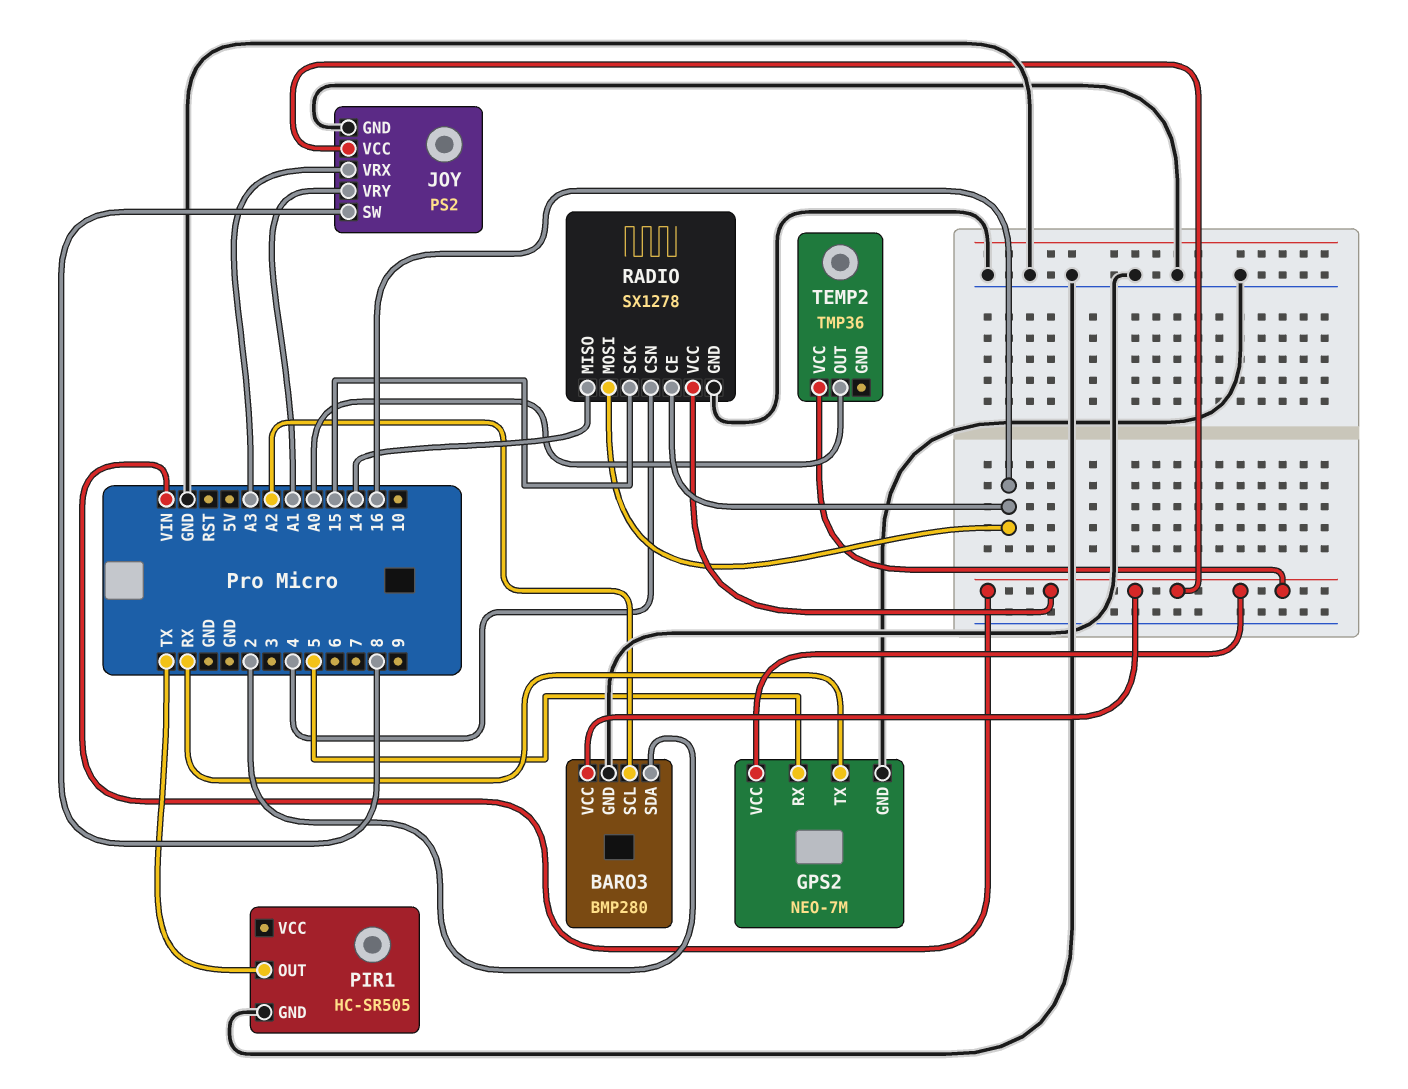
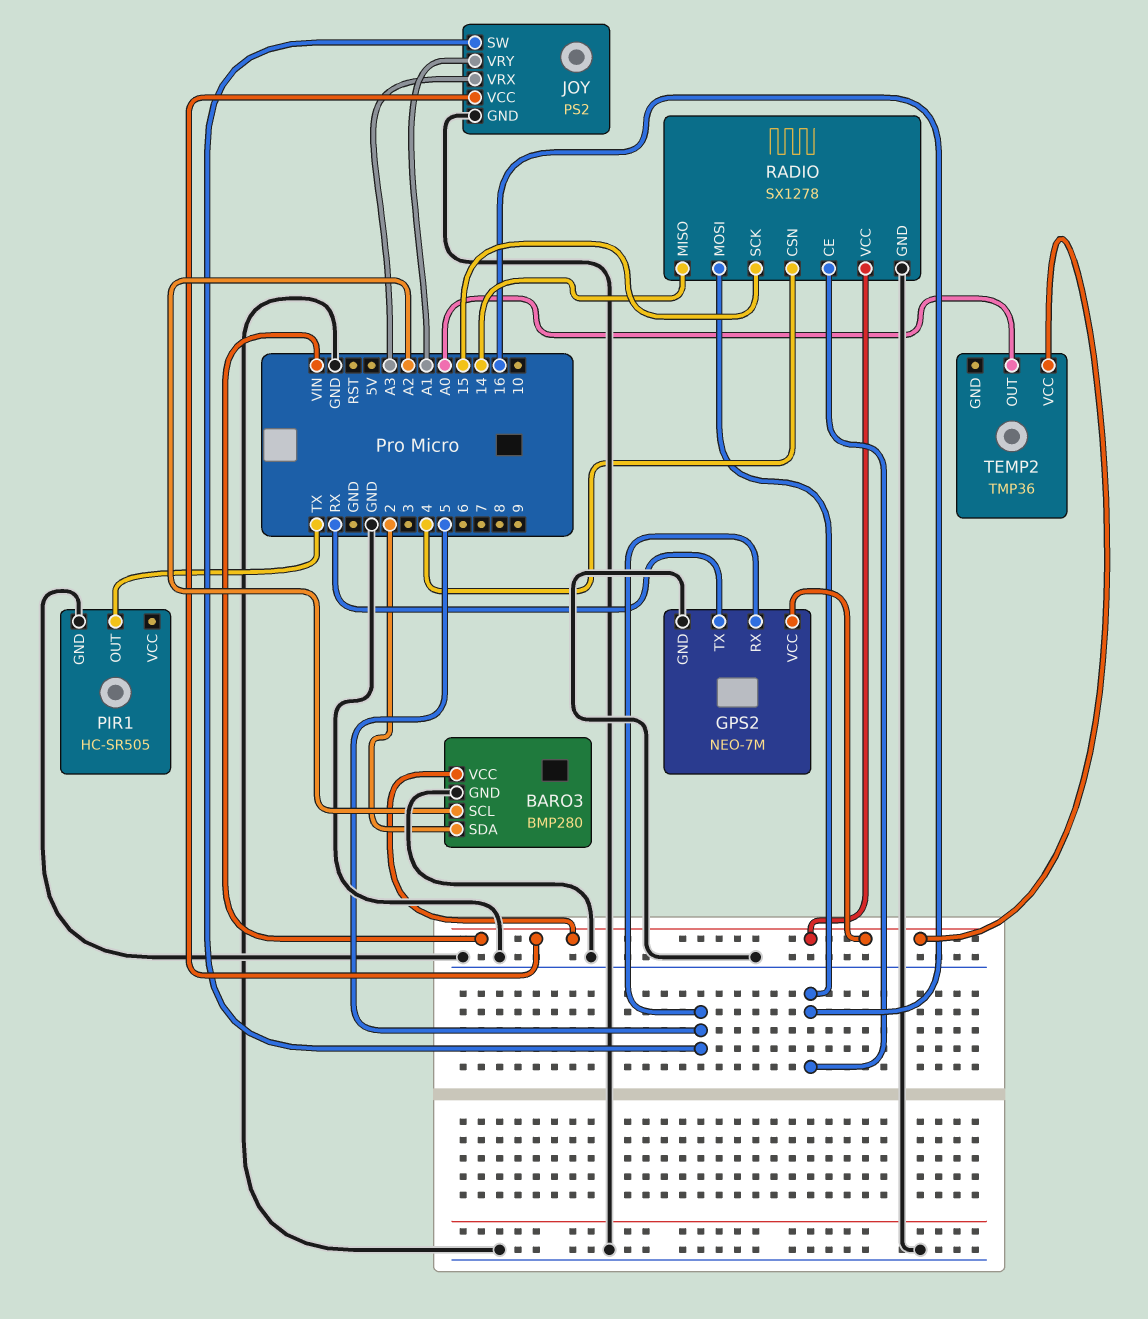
JOY pin SW: 8 -> 5

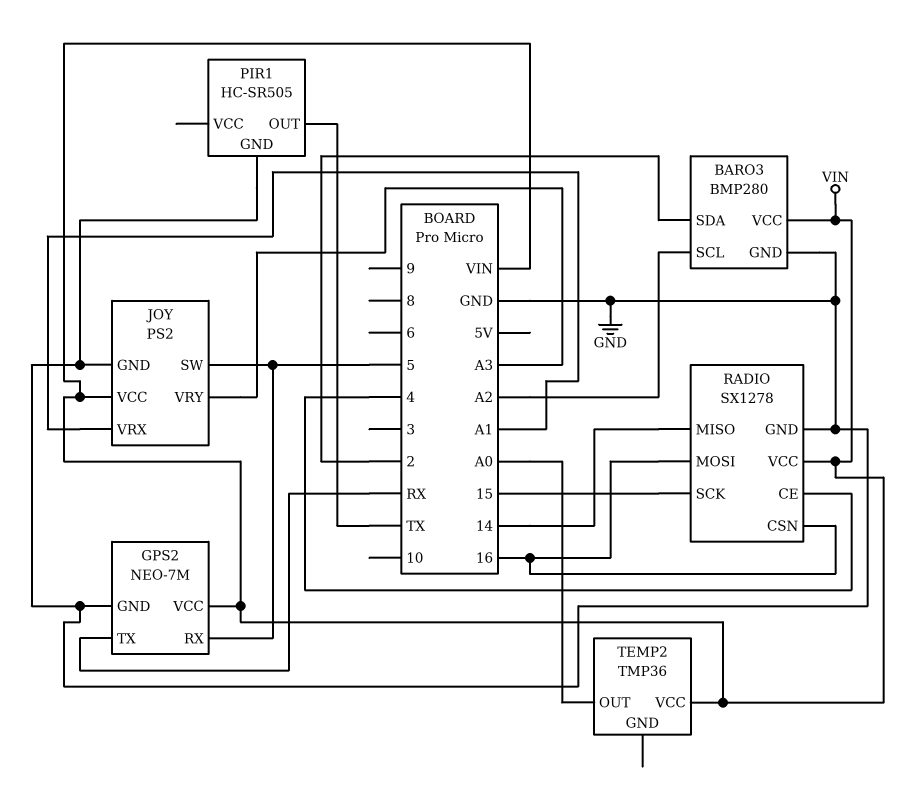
JOY pin VRX: A3 -> A1
JOY pin VRY: A1 -> A3
RADIO pin CE: 16 -> 4
RADIO pin CSN: 4 -> 16

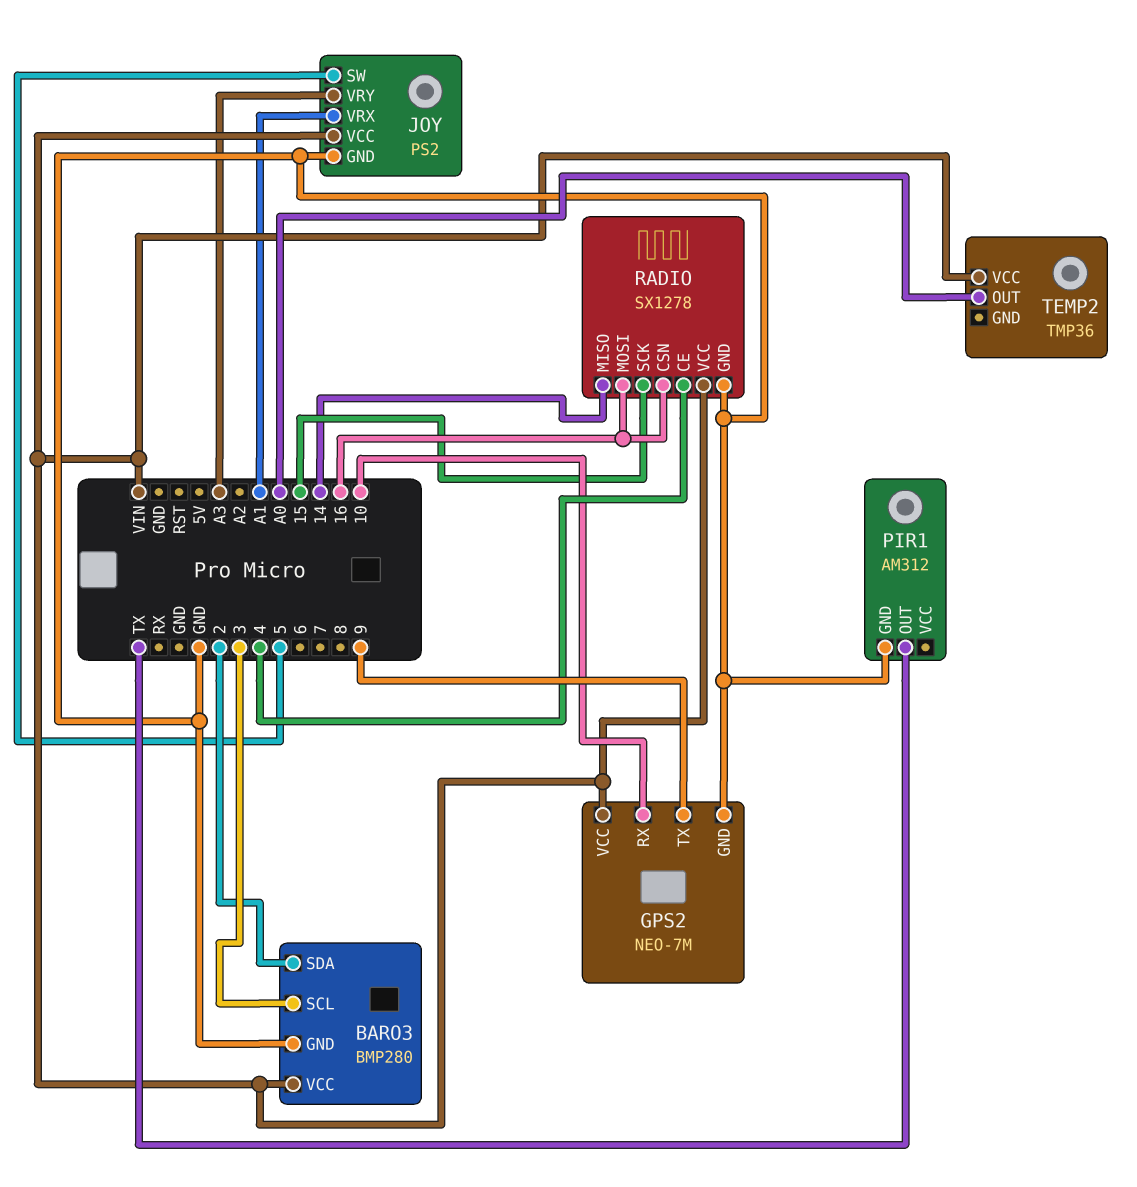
BARO3 pin SCL: A2 -> 3
GPS2 pin RX: 5 -> 10
GPS2 pin TX: RX -> 9
PIR1: HC-SR505 -> AM312

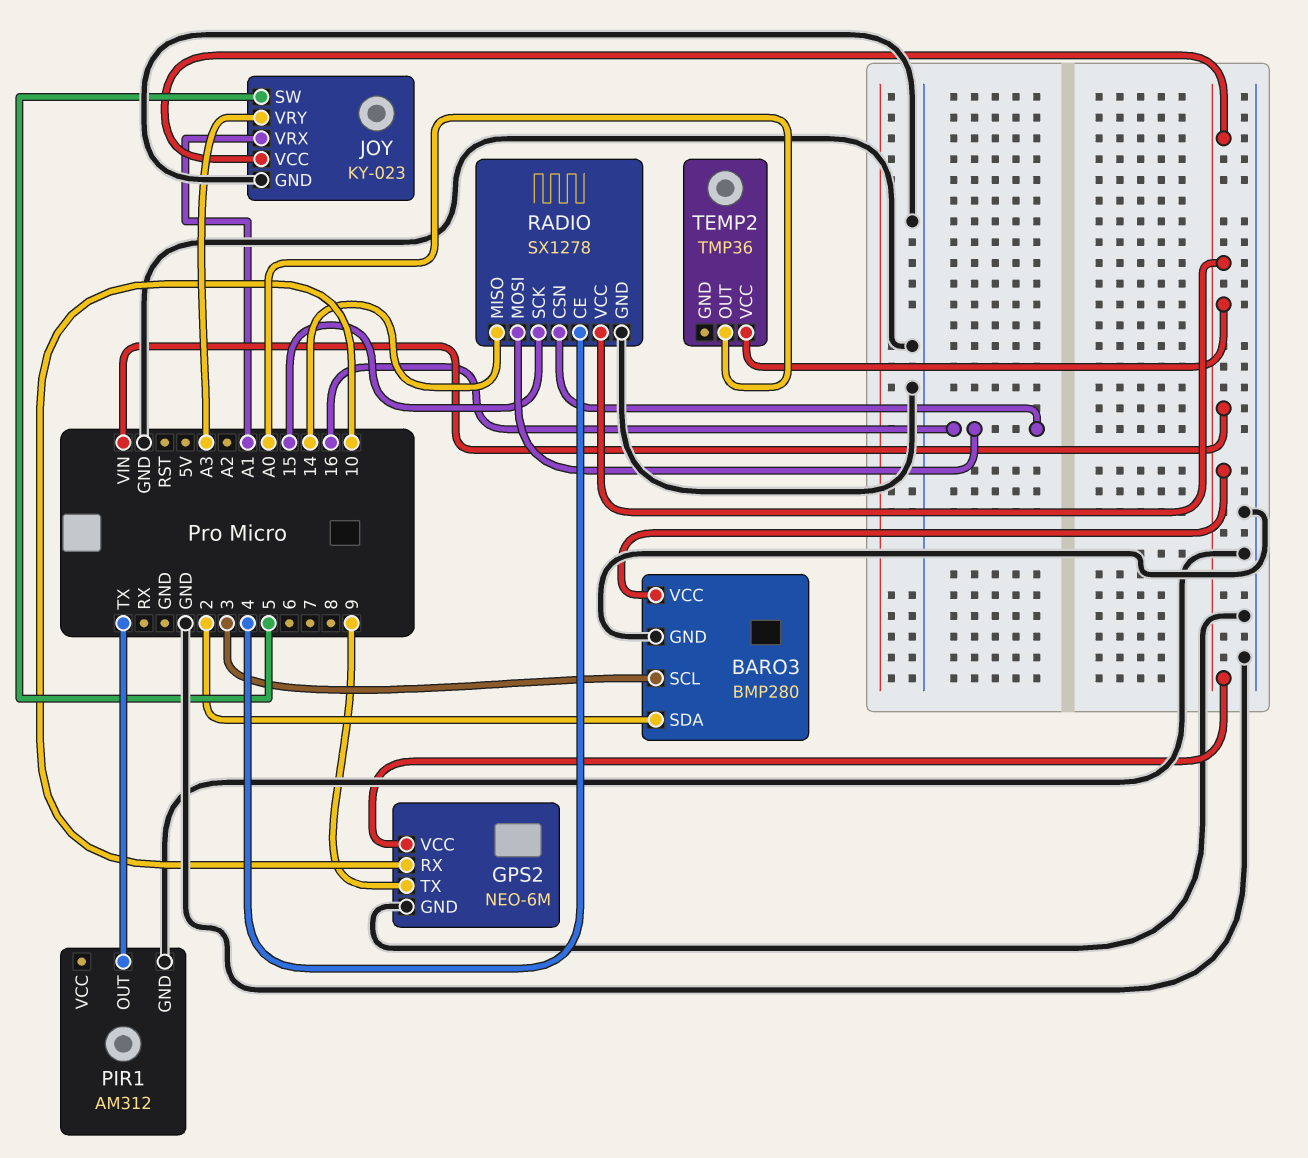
GPS2: NEO-7M -> NEO-6M
JOY: PS2 -> KY-023

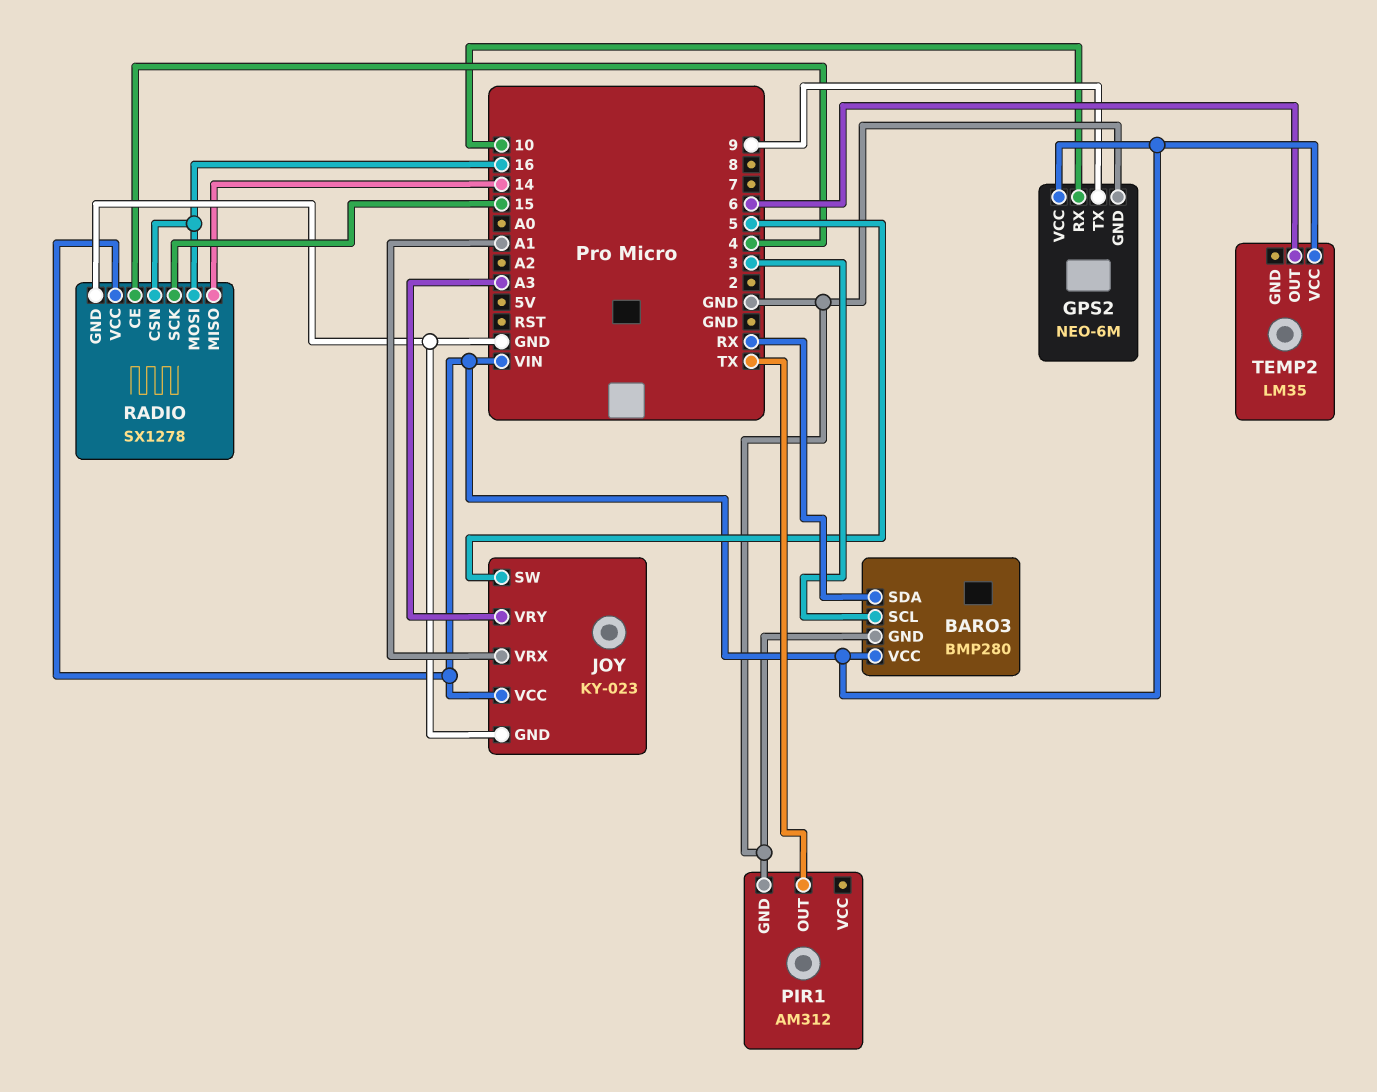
BARO3 pin SDA: 2 -> RX
TEMP2: TMP36 -> LM35
TEMP2 pin OUT: A0 -> 6

